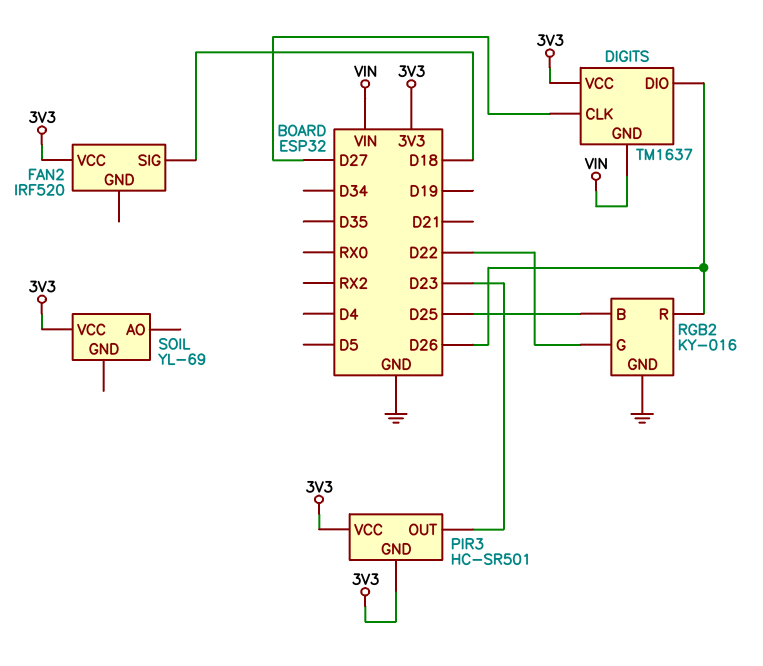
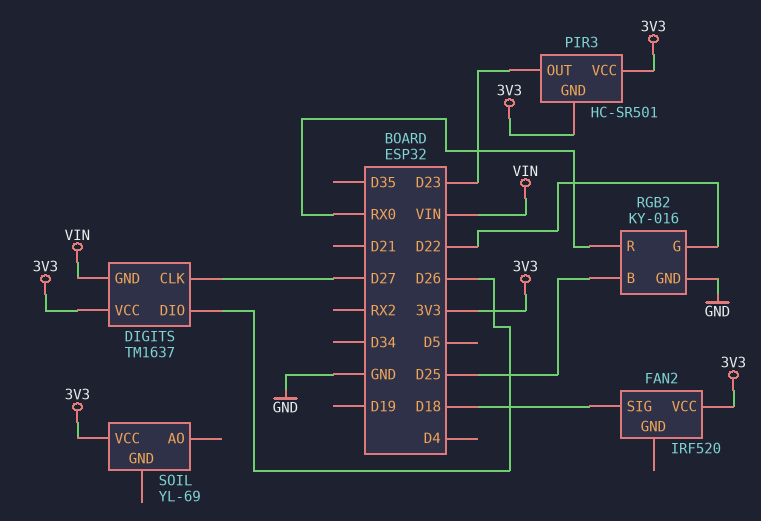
RGB2 pin R: D26 -> RX0

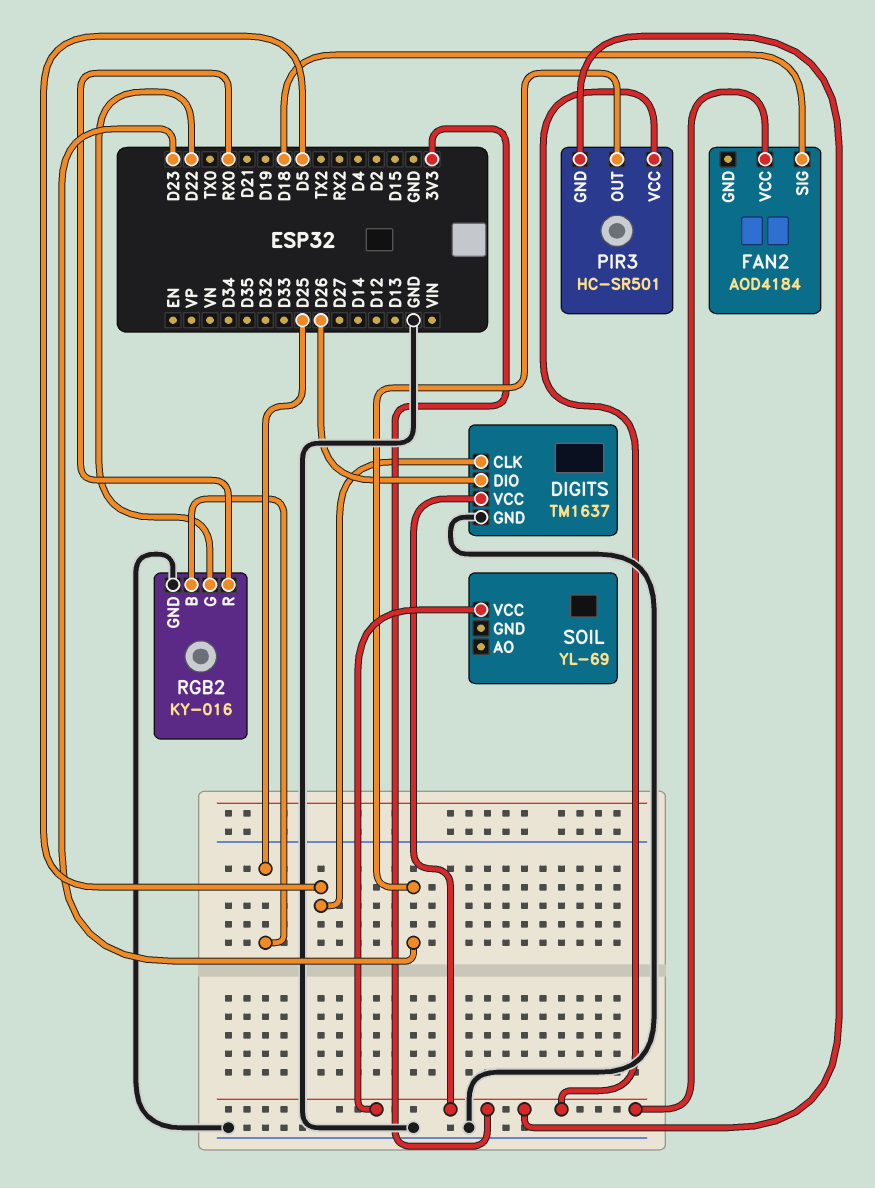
DIGITS pin CLK: D27 -> D5
DIGITS pin GND: VIN -> GND
FAN2: IRF520 -> AOD4184

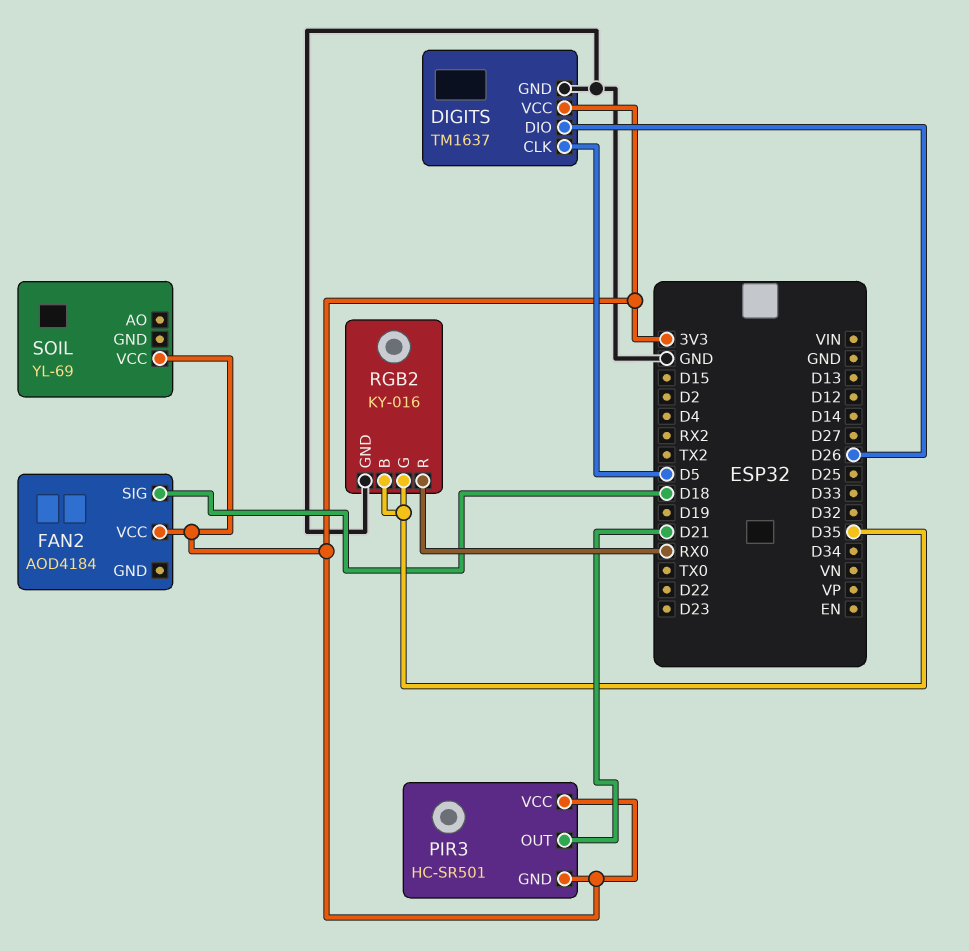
PIR3 pin OUT: D23 -> D21
RGB2 pin B: D25 -> D35
RGB2 pin G: D22 -> D35

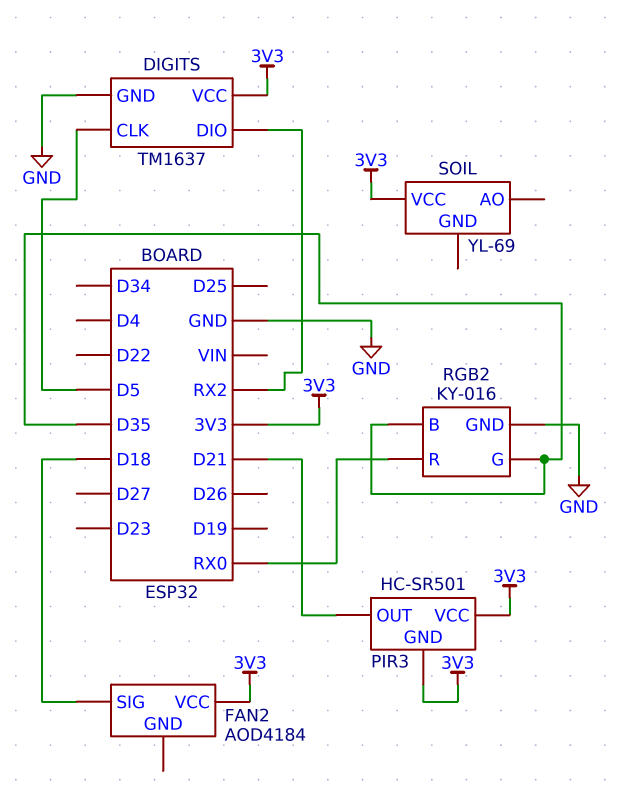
DIGITS pin DIO: D26 -> RX2

